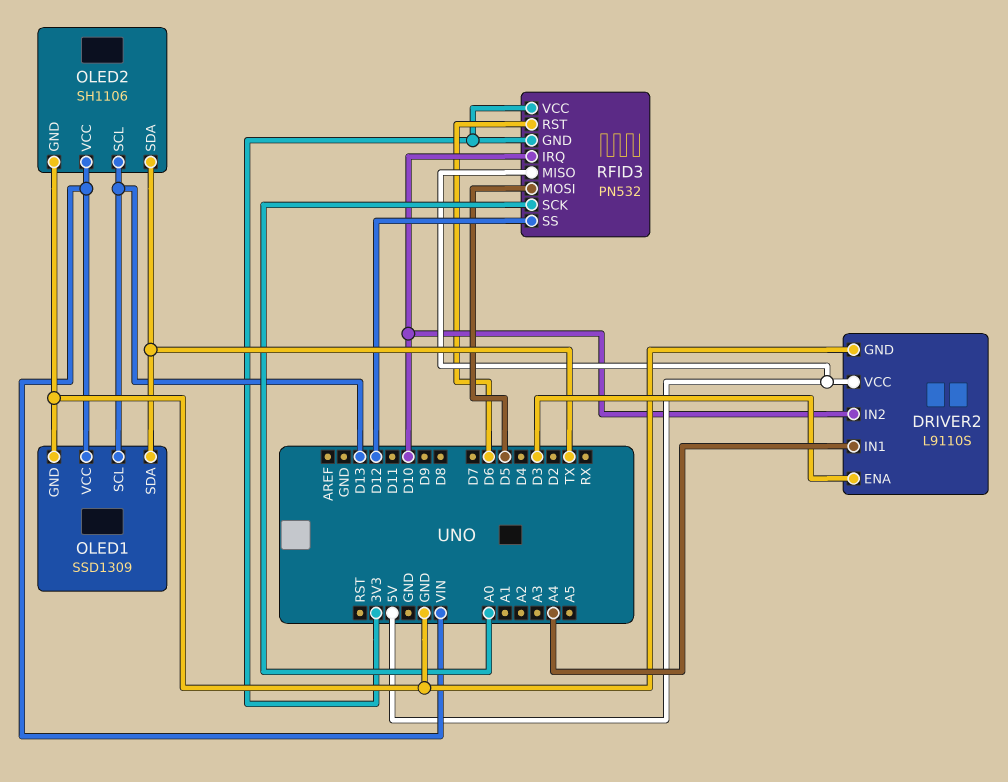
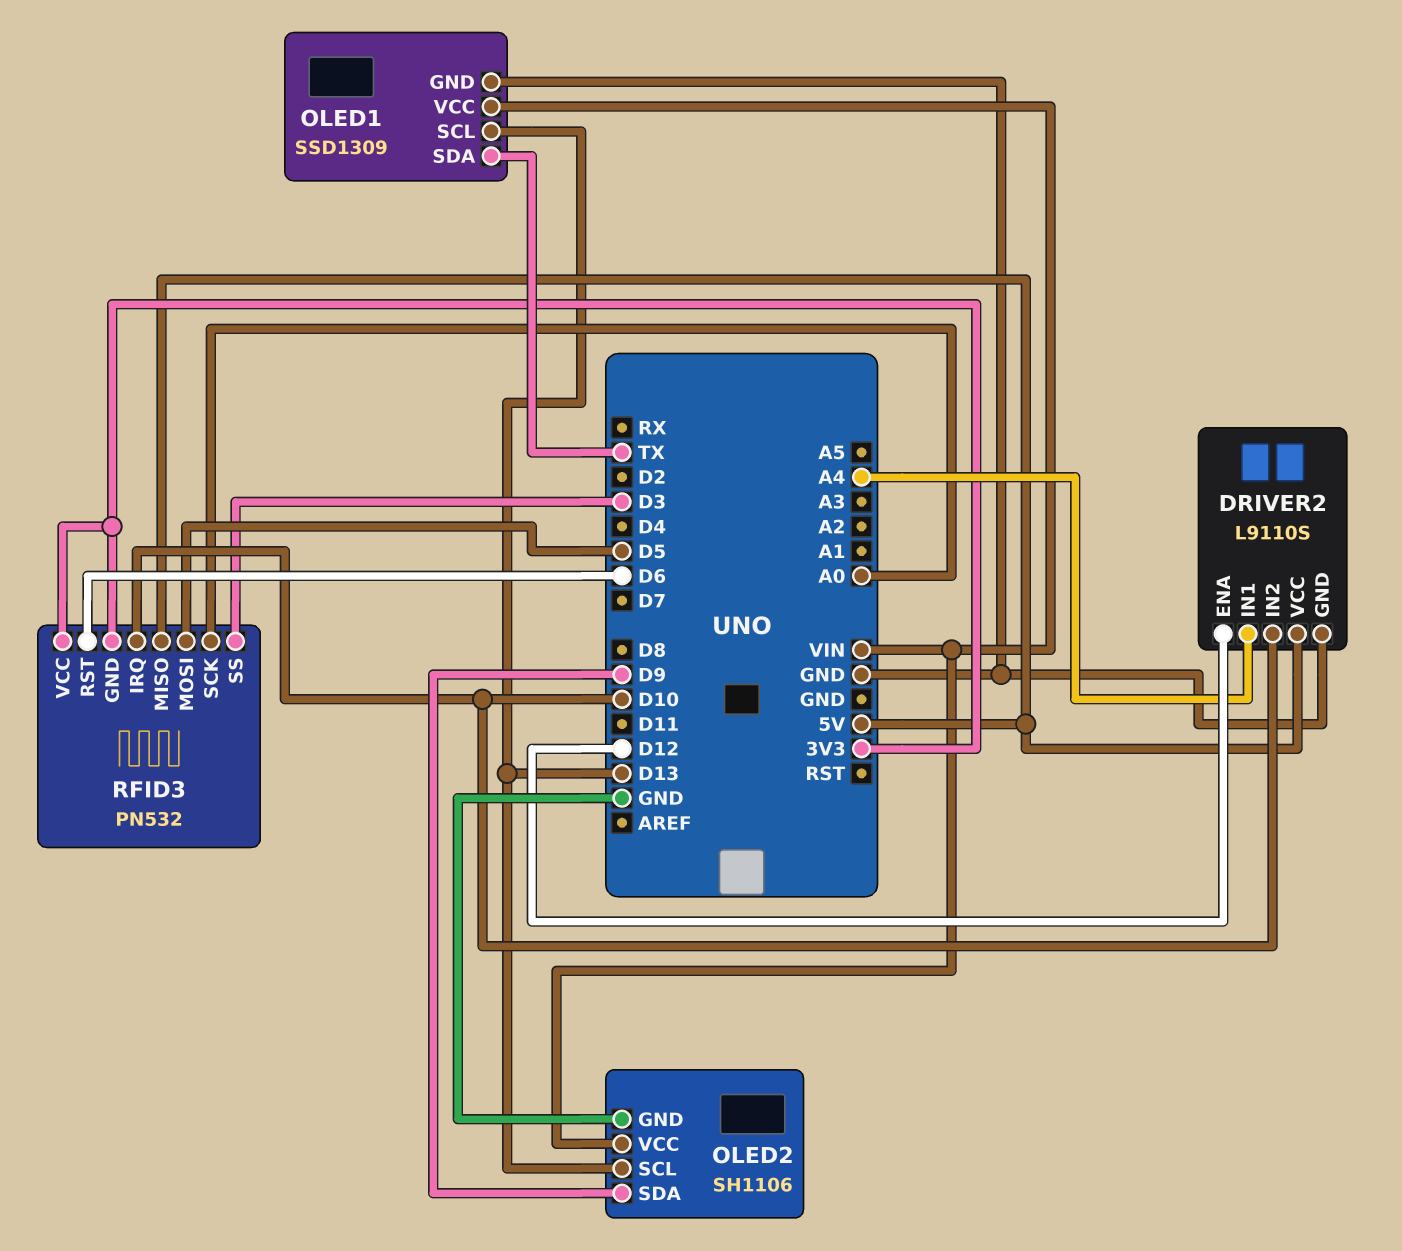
DRIVER2 pin ENA: D3 -> D12
OLED2 pin SDA: TX -> D9
RFID3 pin SS: D12 -> D3

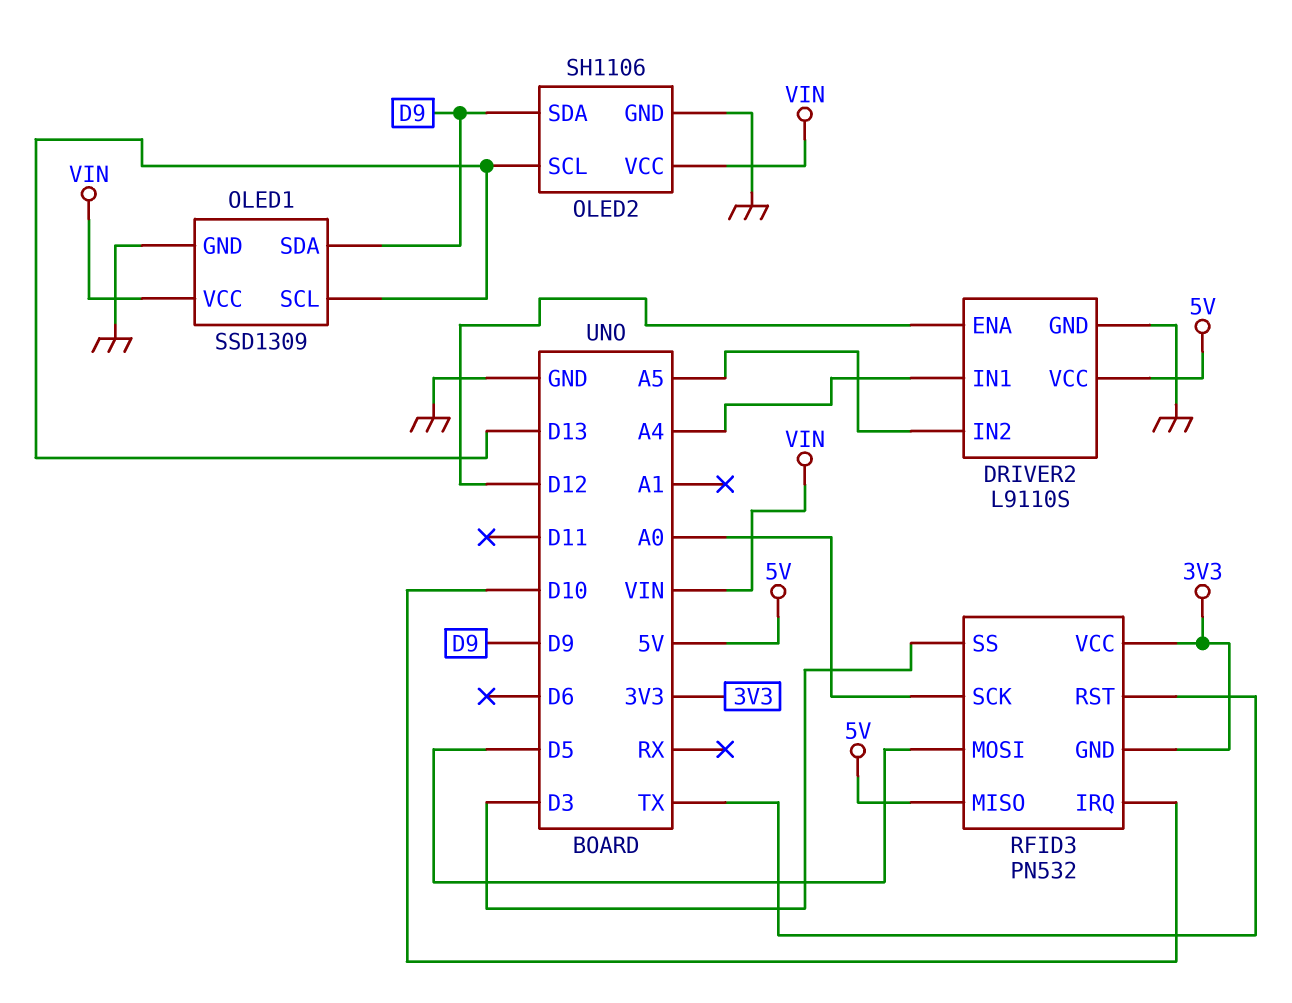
DRIVER2 pin IN2: D10 -> A5
OLED1 pin SDA: TX -> D9
RFID3 pin RST: D6 -> TX

